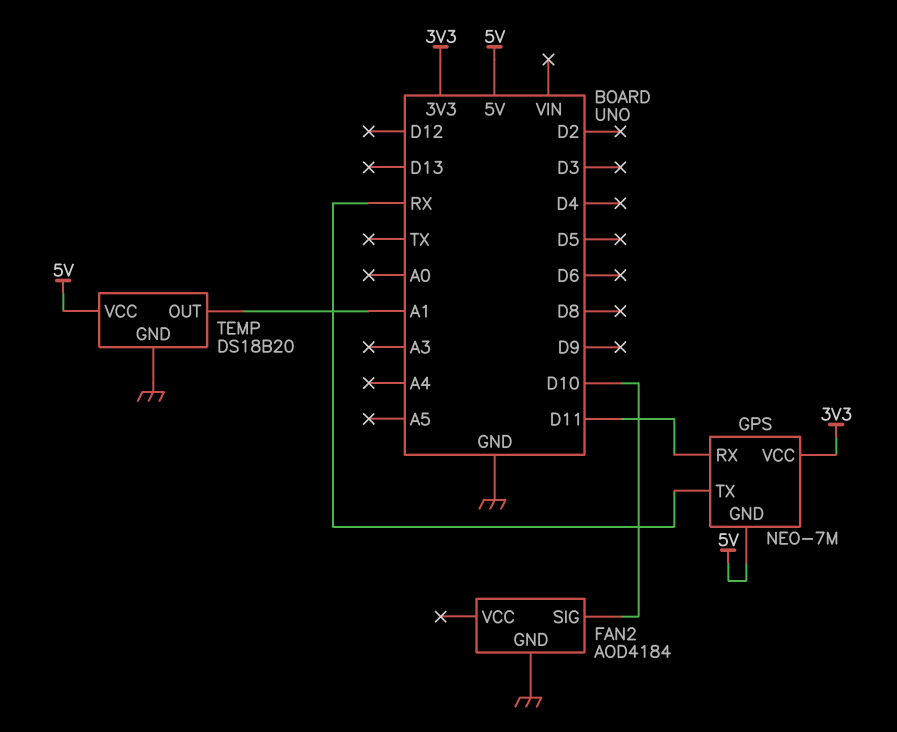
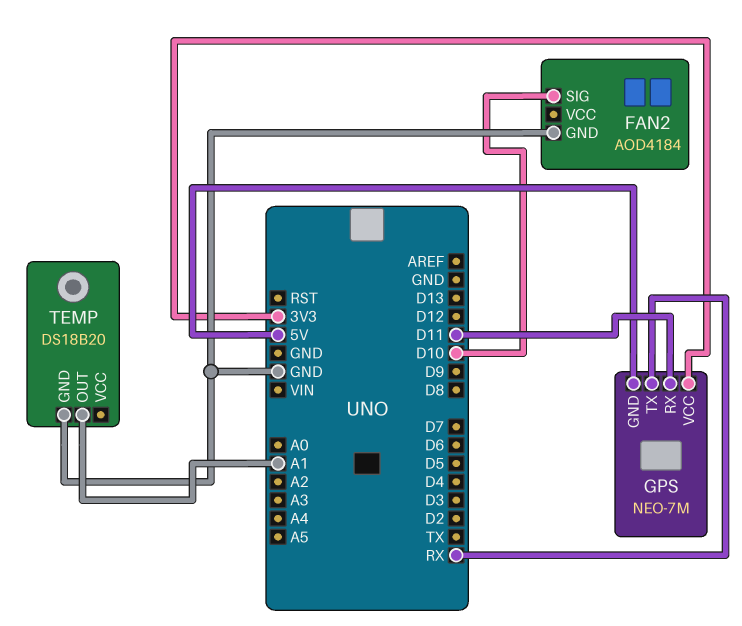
TEMP pin VCC: 5V -> none

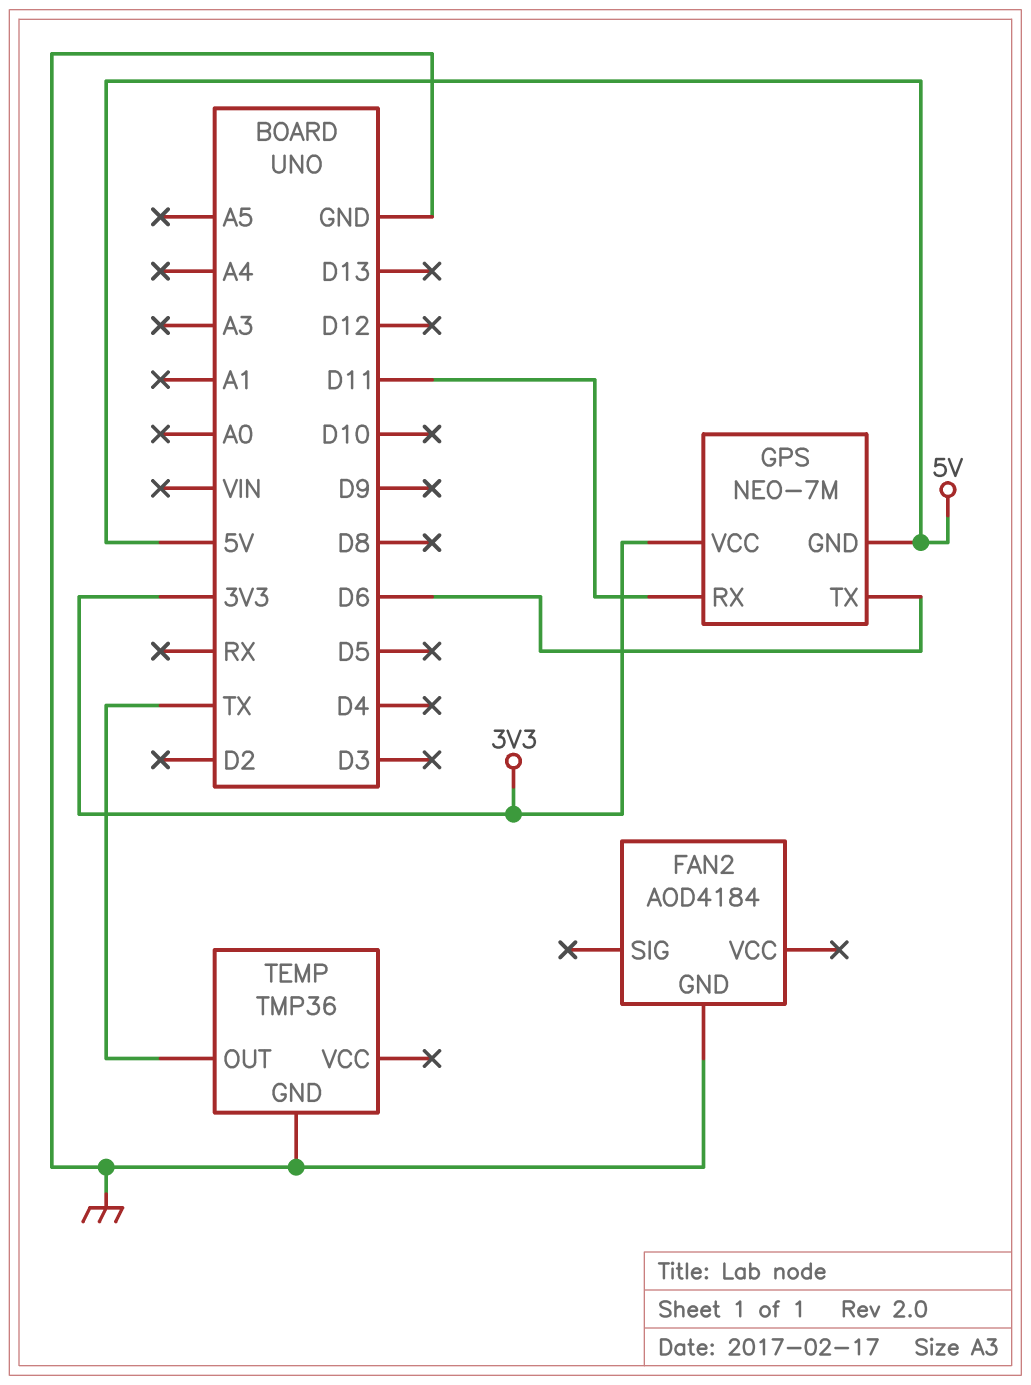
FAN2 pin SIG: D10 -> none
GPS pin TX: RX -> D6
TEMP: DS18B20 -> TMP36
TEMP pin OUT: A1 -> TX

